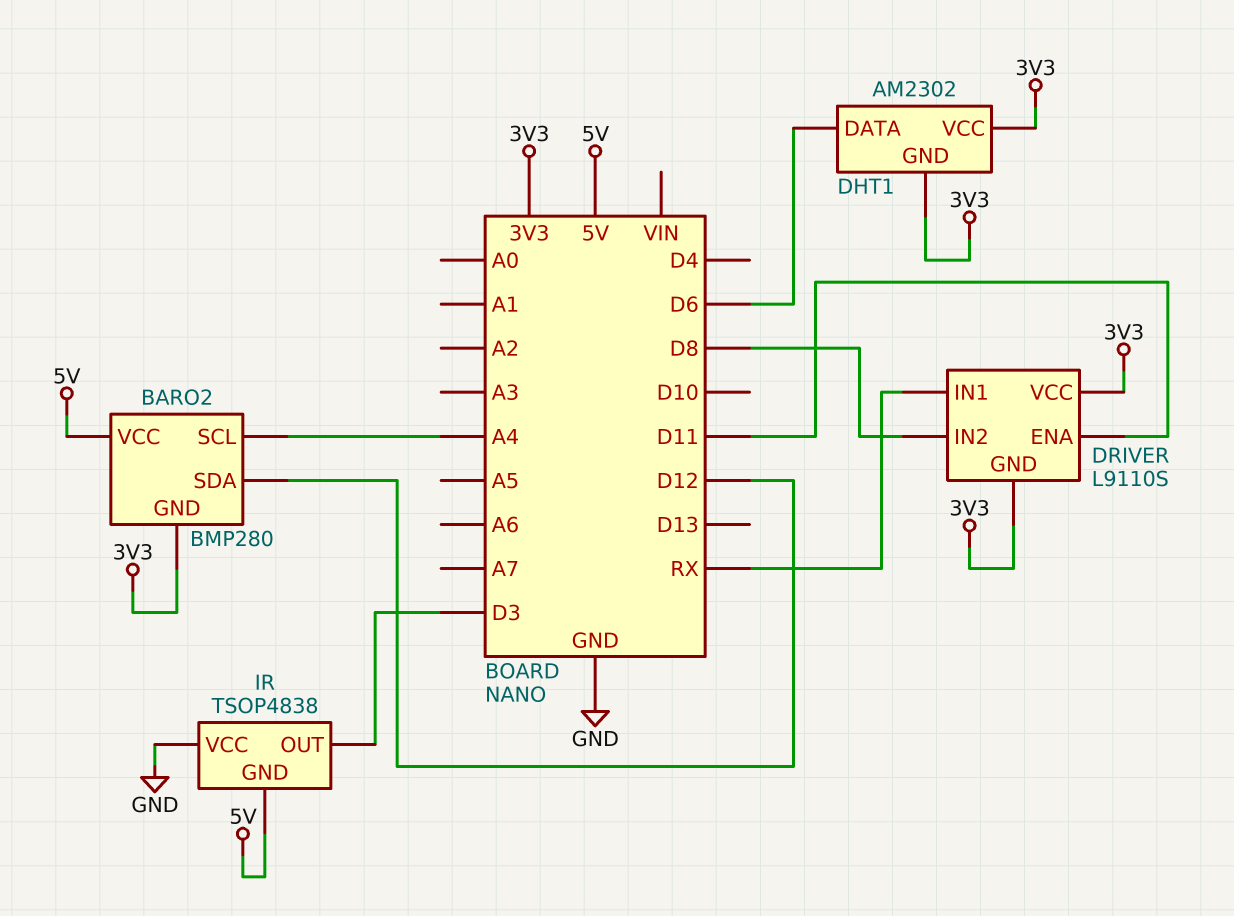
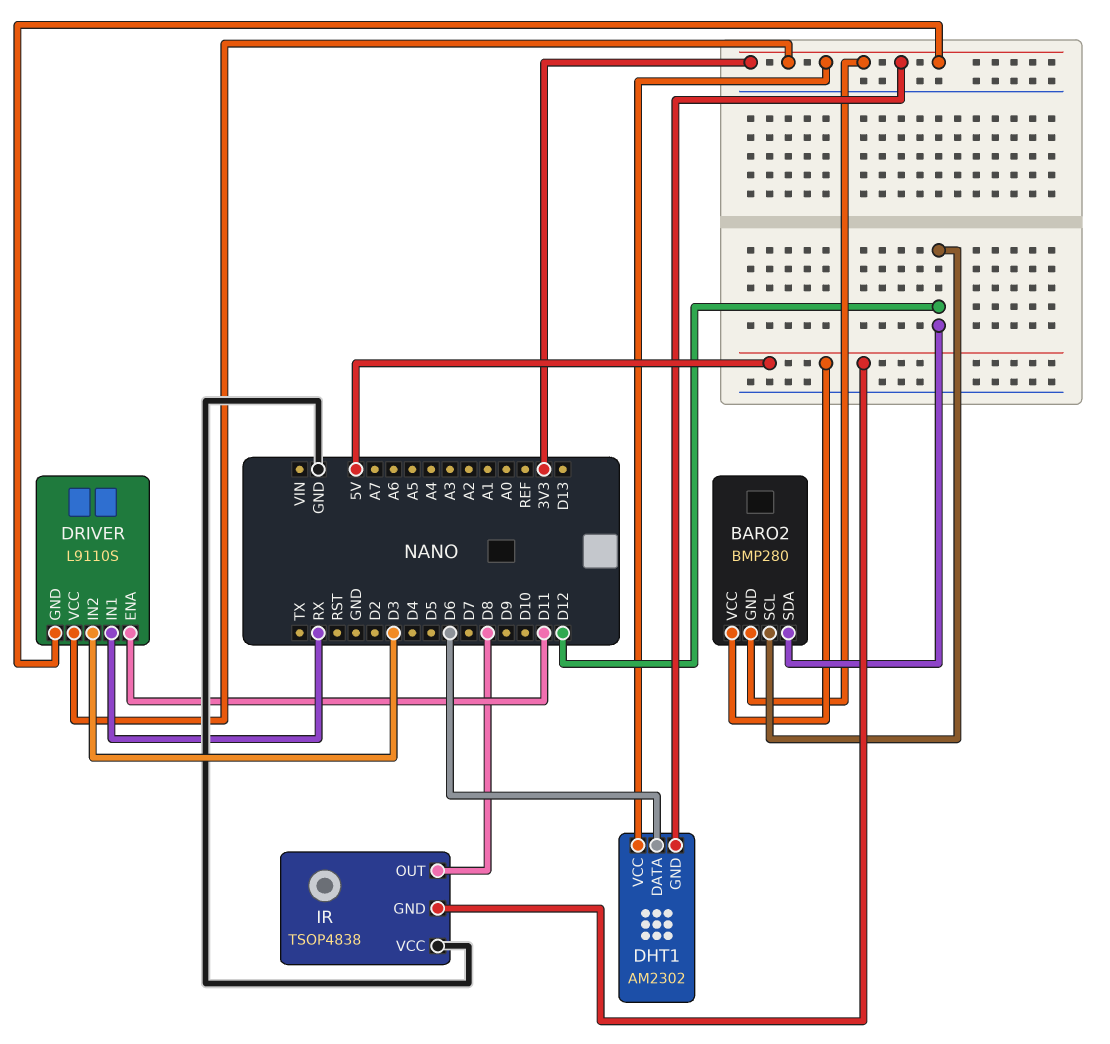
BARO2 pin SCL: A4 -> D12
DRIVER pin IN2: D8 -> D3
IR pin OUT: D3 -> D8

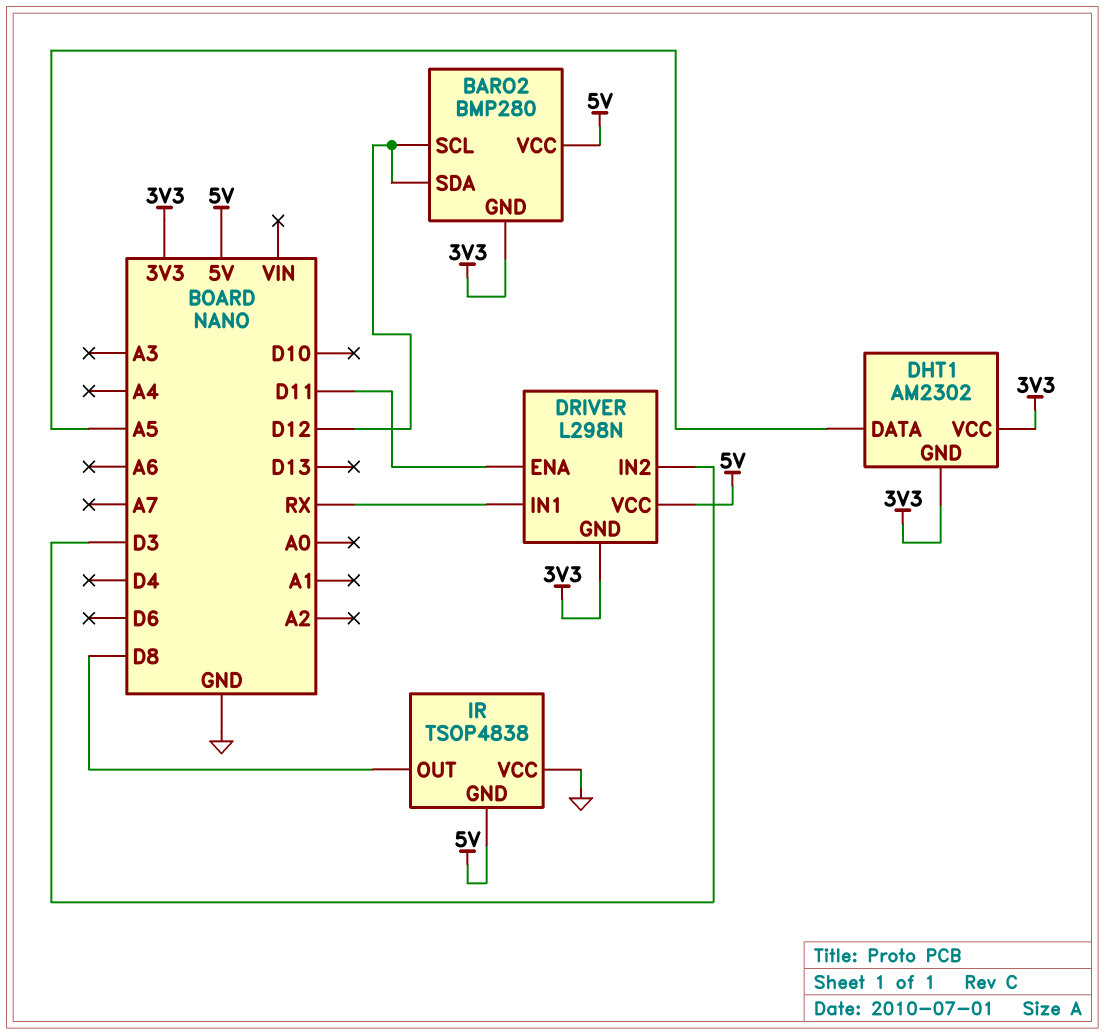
DHT1 pin DATA: D6 -> A5
DRIVER: L9110S -> L298N
DRIVER pin VCC: 3V3 -> 5V

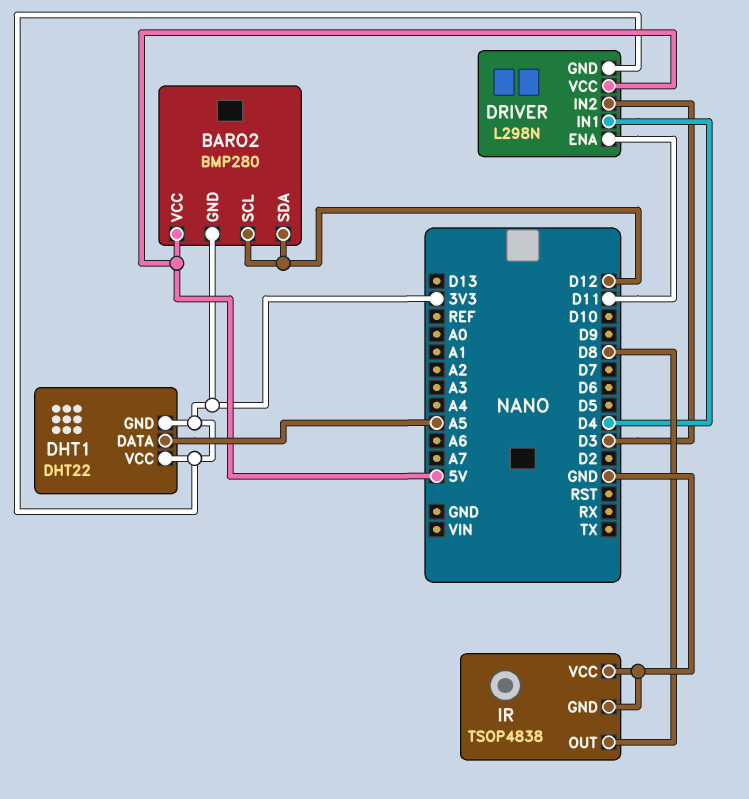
DHT1: AM2302 -> DHT22
DRIVER pin IN1: RX -> D4
IR pin GND: 5V -> GND

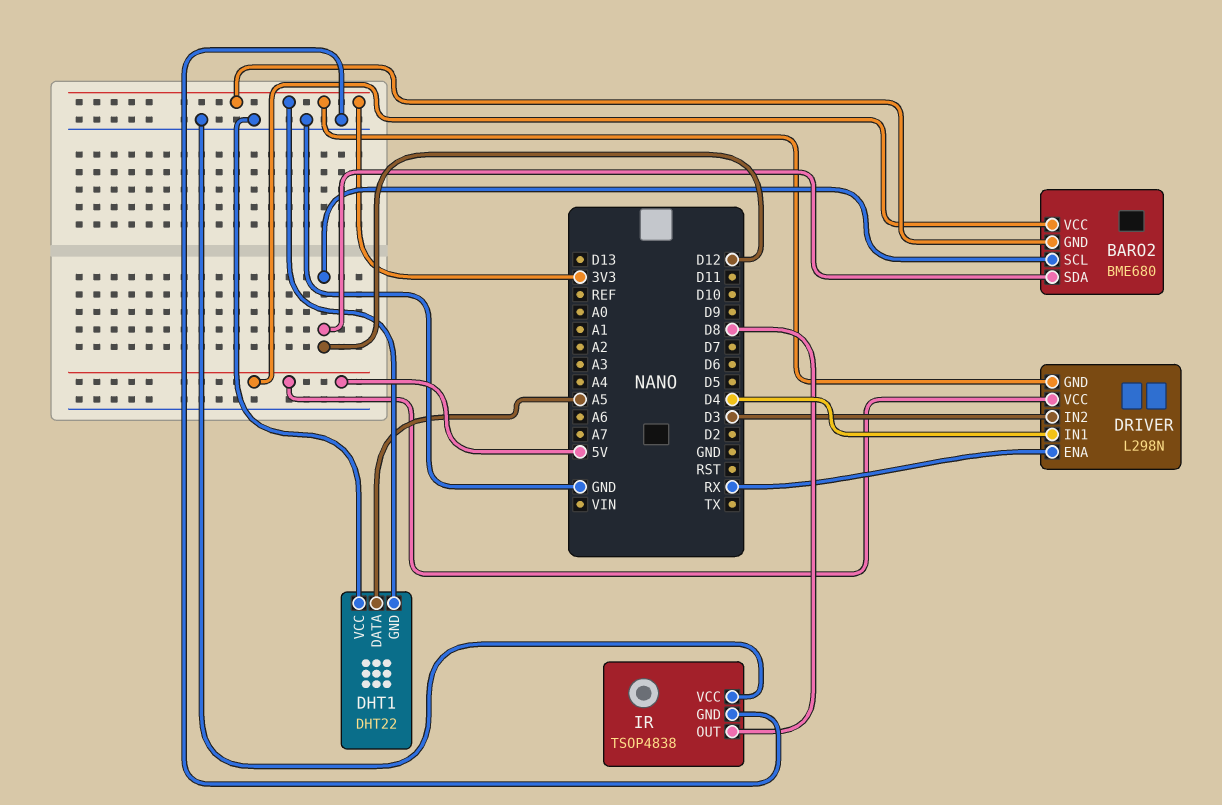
BARO2: BMP280 -> BME680
DHT1 pin VCC: 3V3 -> GND
DRIVER pin ENA: D11 -> RX

